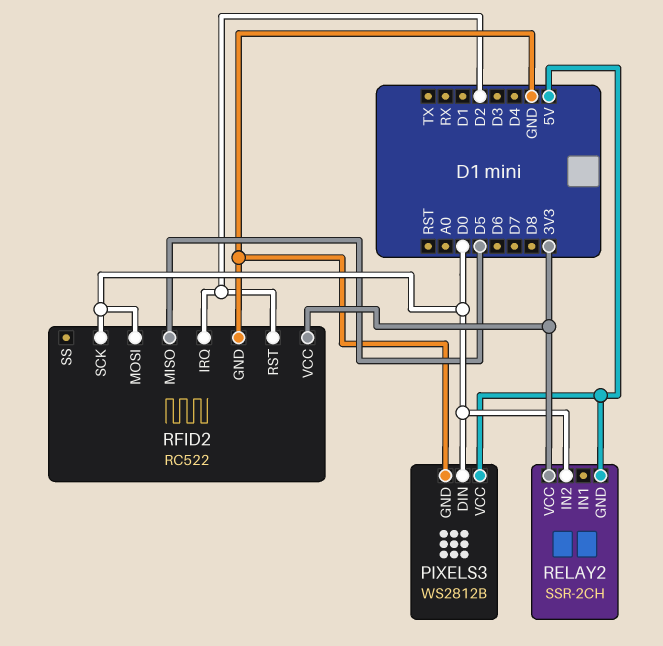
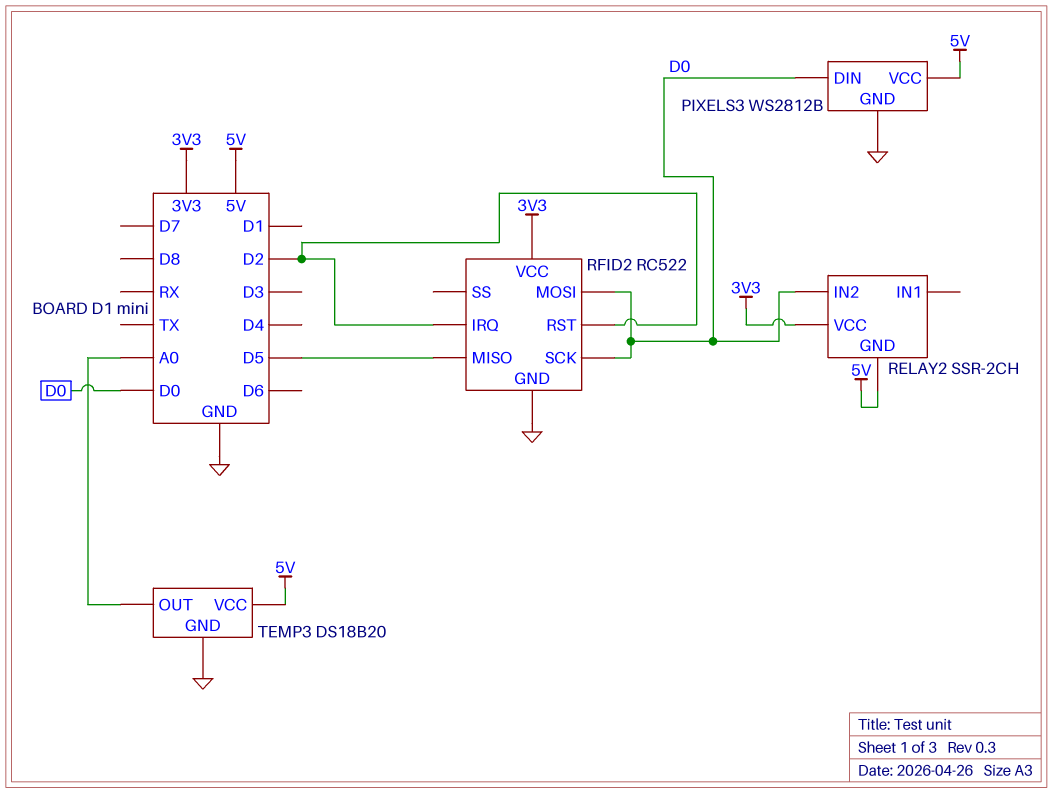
TEMP3: none -> DS18B20
TEMP3 pin GND: none -> GND
TEMP3 pin OUT: none -> A0
TEMP3 pin VCC: none -> 5V

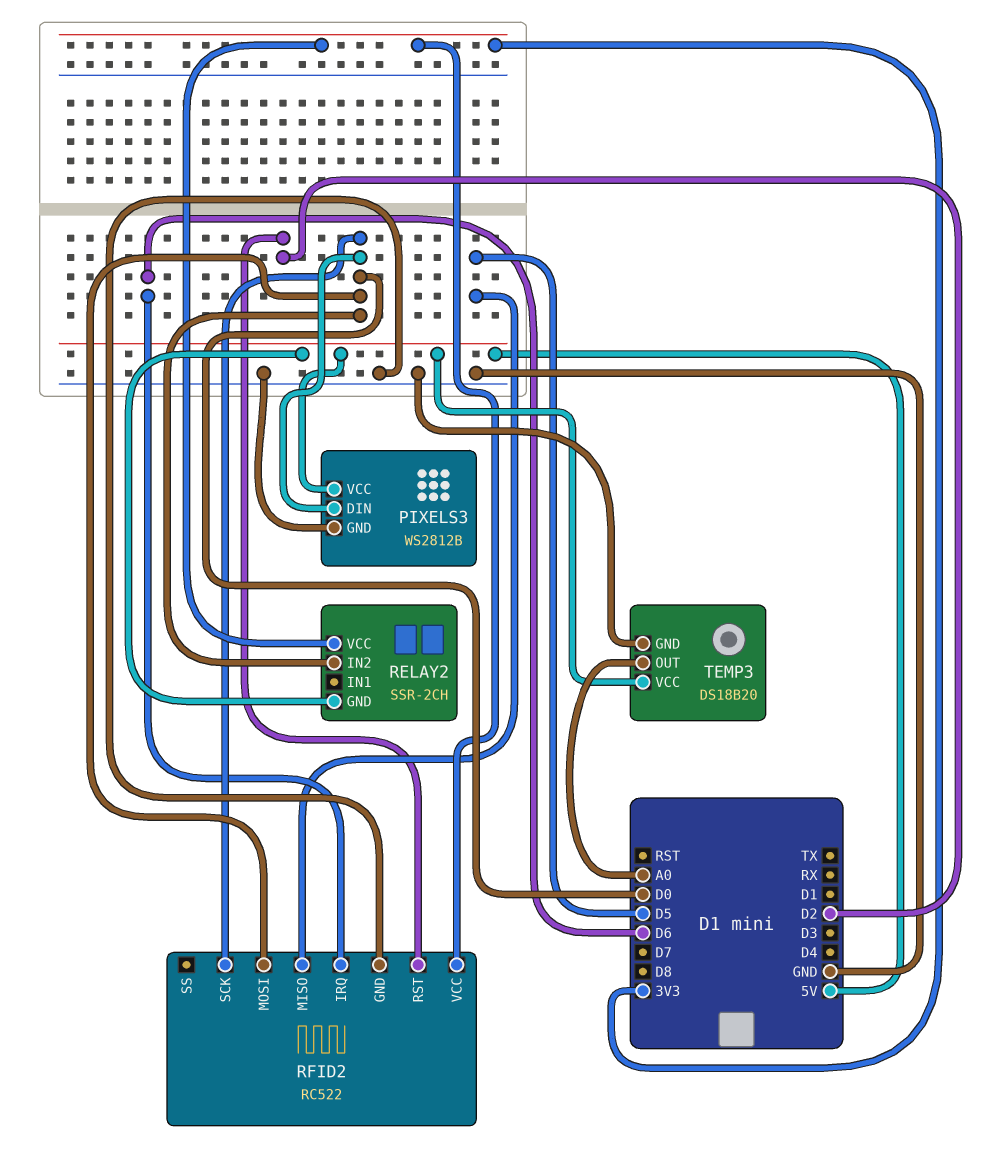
RFID2 pin IRQ: D2 -> D6

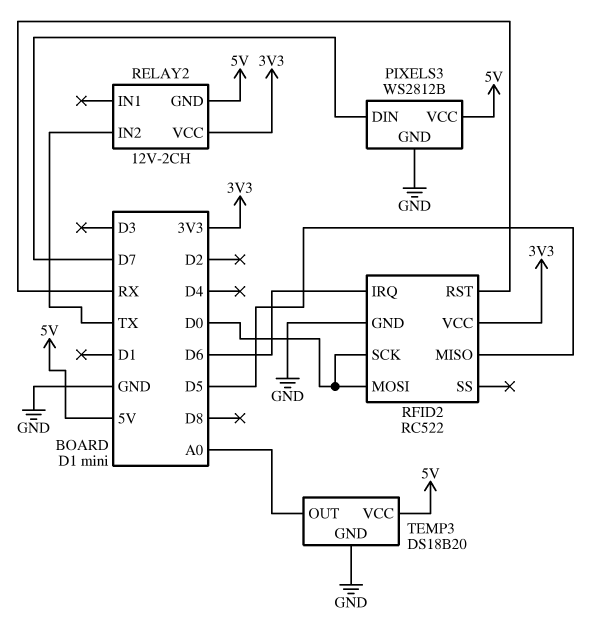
PIXELS3 pin DIN: D0 -> D7
RELAY2: SSR-2CH -> 12V-2CH
RELAY2 pin IN2: D0 -> TX
RFID2 pin RST: D2 -> RX

